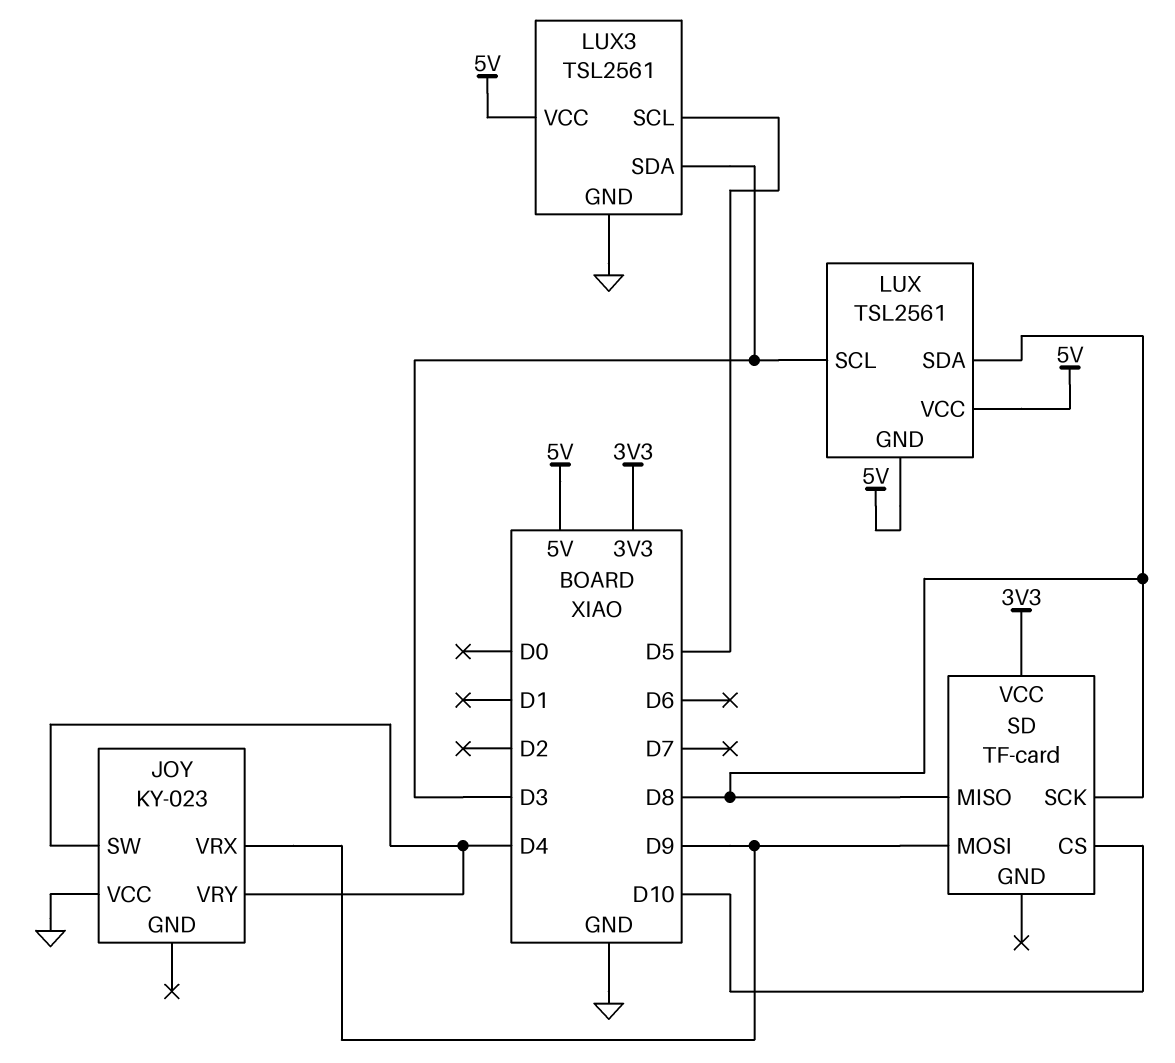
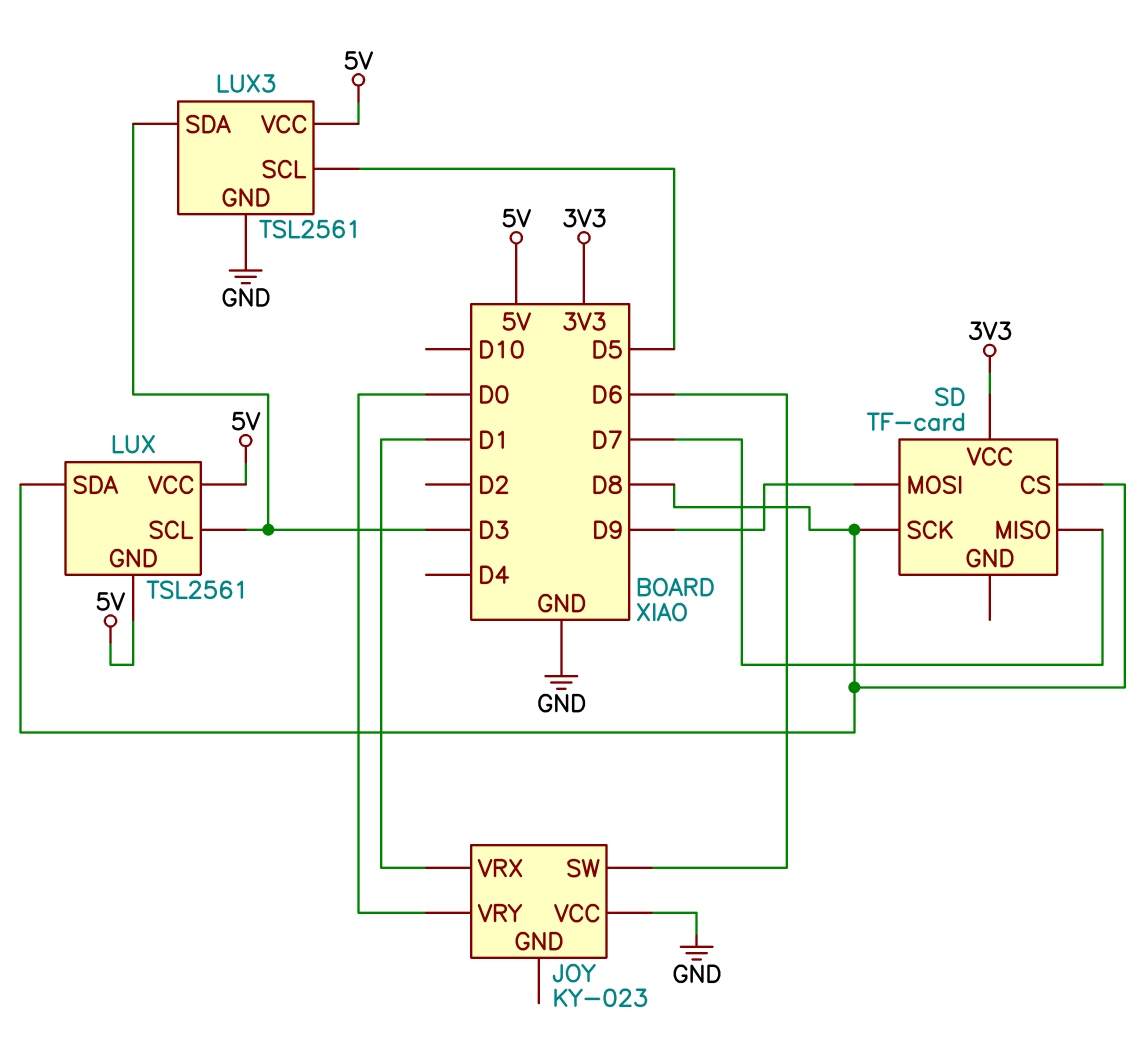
JOY pin SW: D4 -> D6
JOY pin VRX: D9 -> D1
JOY pin VRY: D4 -> D0
SD pin CS: D10 -> D8
SD pin MISO: D8 -> D7

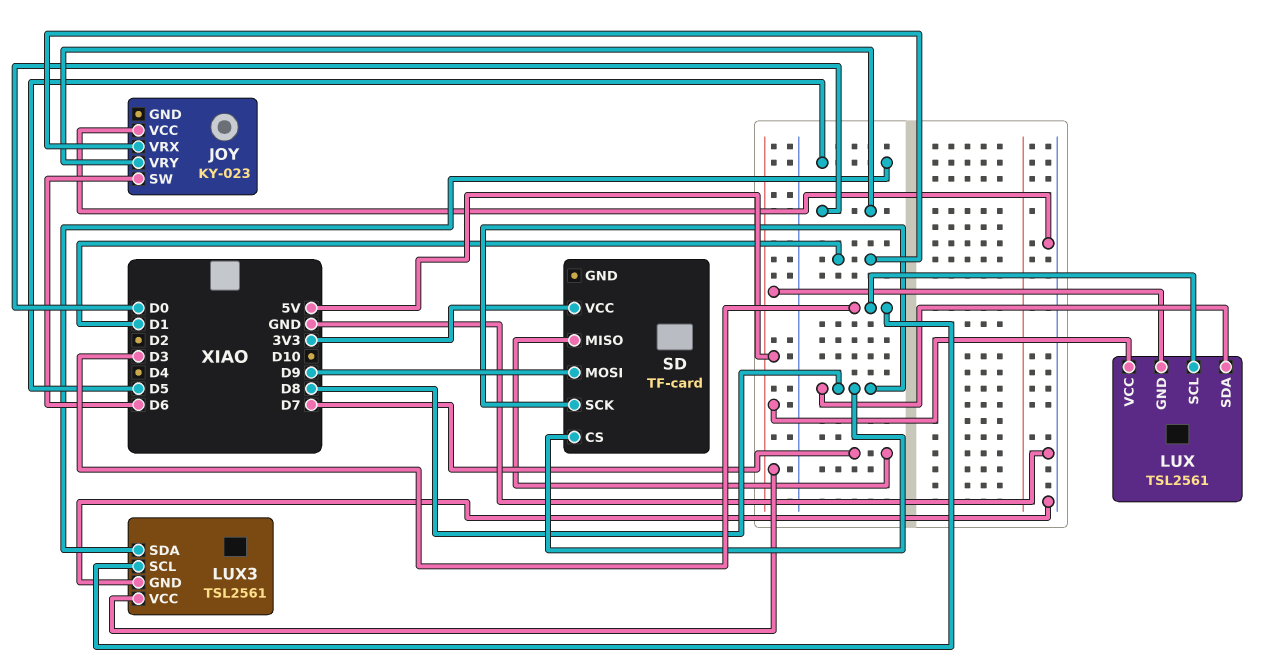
LUX3 pin SCL: D5 -> D3
LUX3 pin SDA: D3 -> D5

